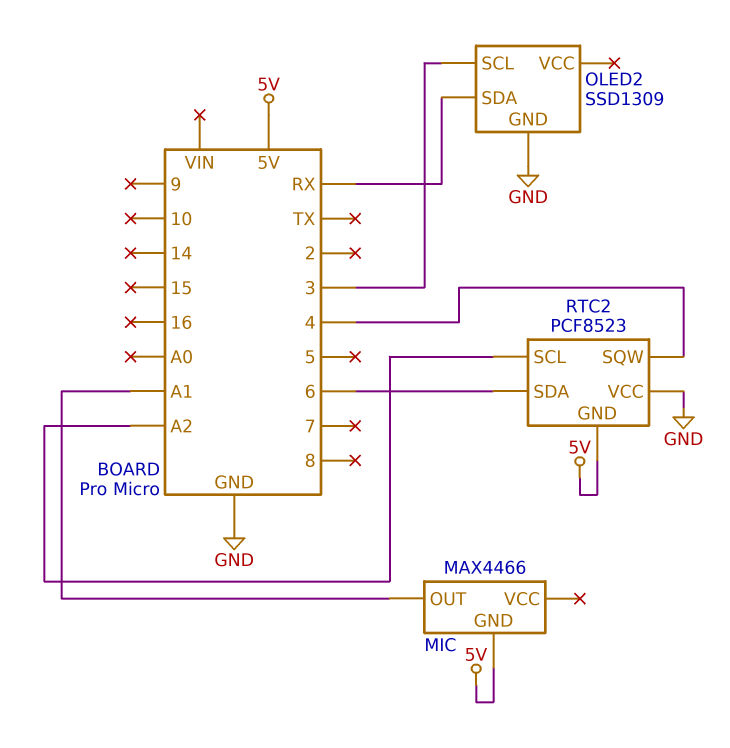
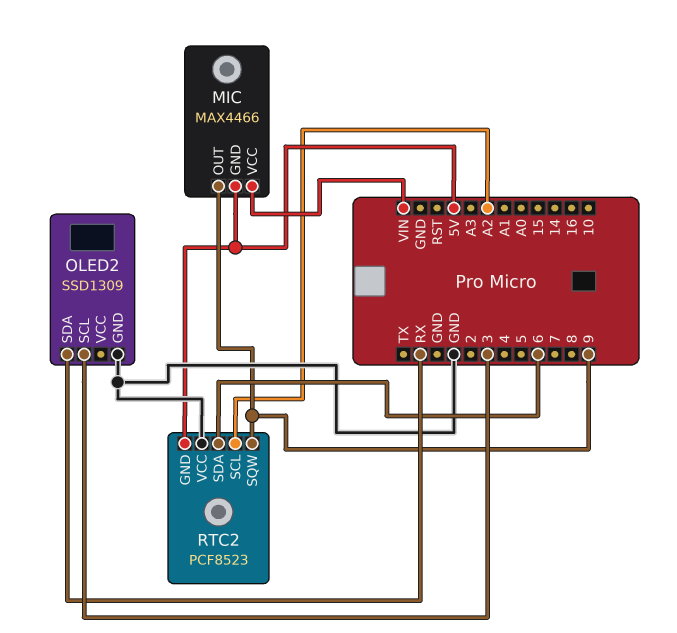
MIC pin OUT: A1 -> 9
MIC pin VCC: none -> VIN
RTC2 pin SQW: 4 -> 9

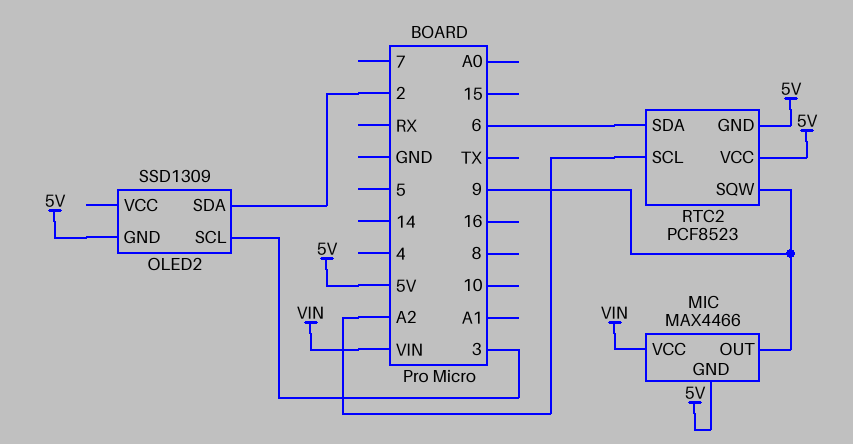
OLED2 pin GND: GND -> 5V
OLED2 pin SDA: RX -> 2
RTC2 pin VCC: GND -> 5V

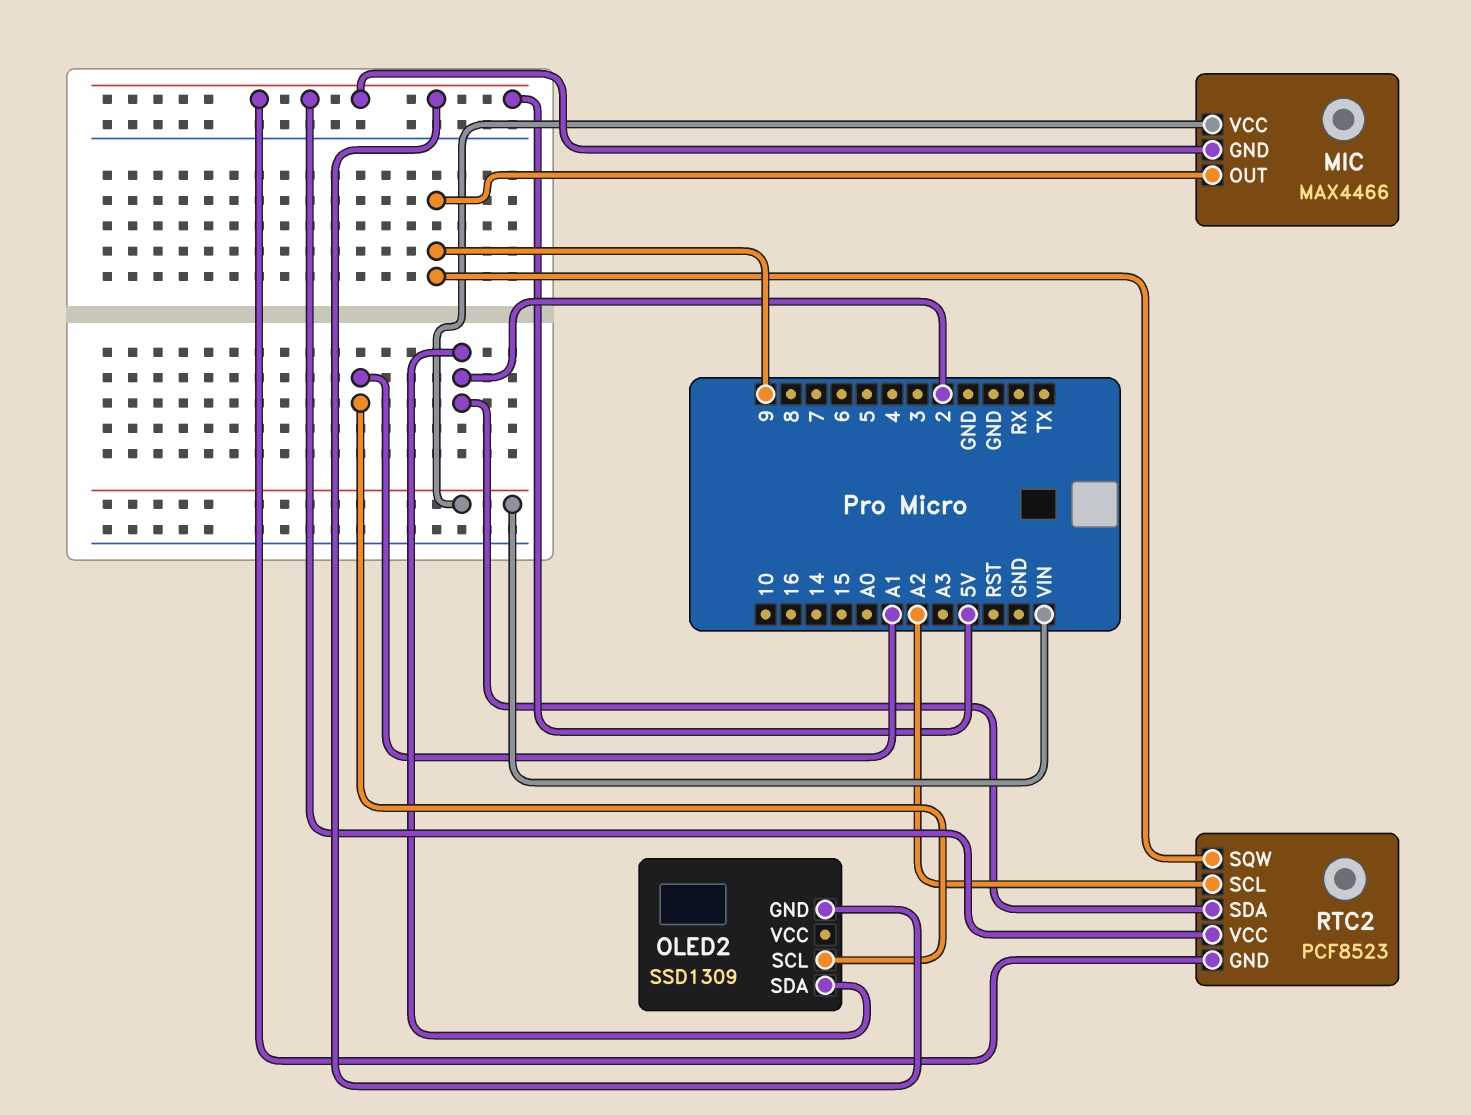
OLED2 pin SCL: 3 -> A1
RTC2 pin SDA: 6 -> 2

